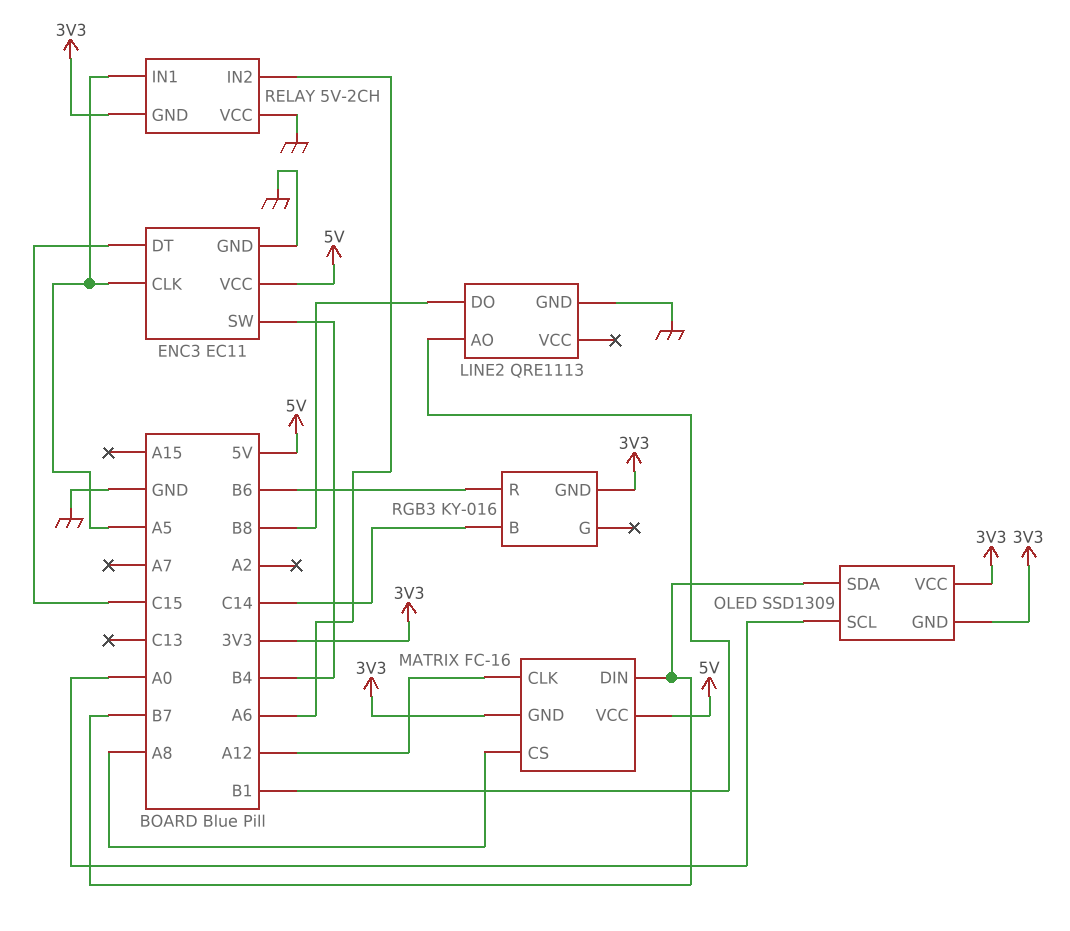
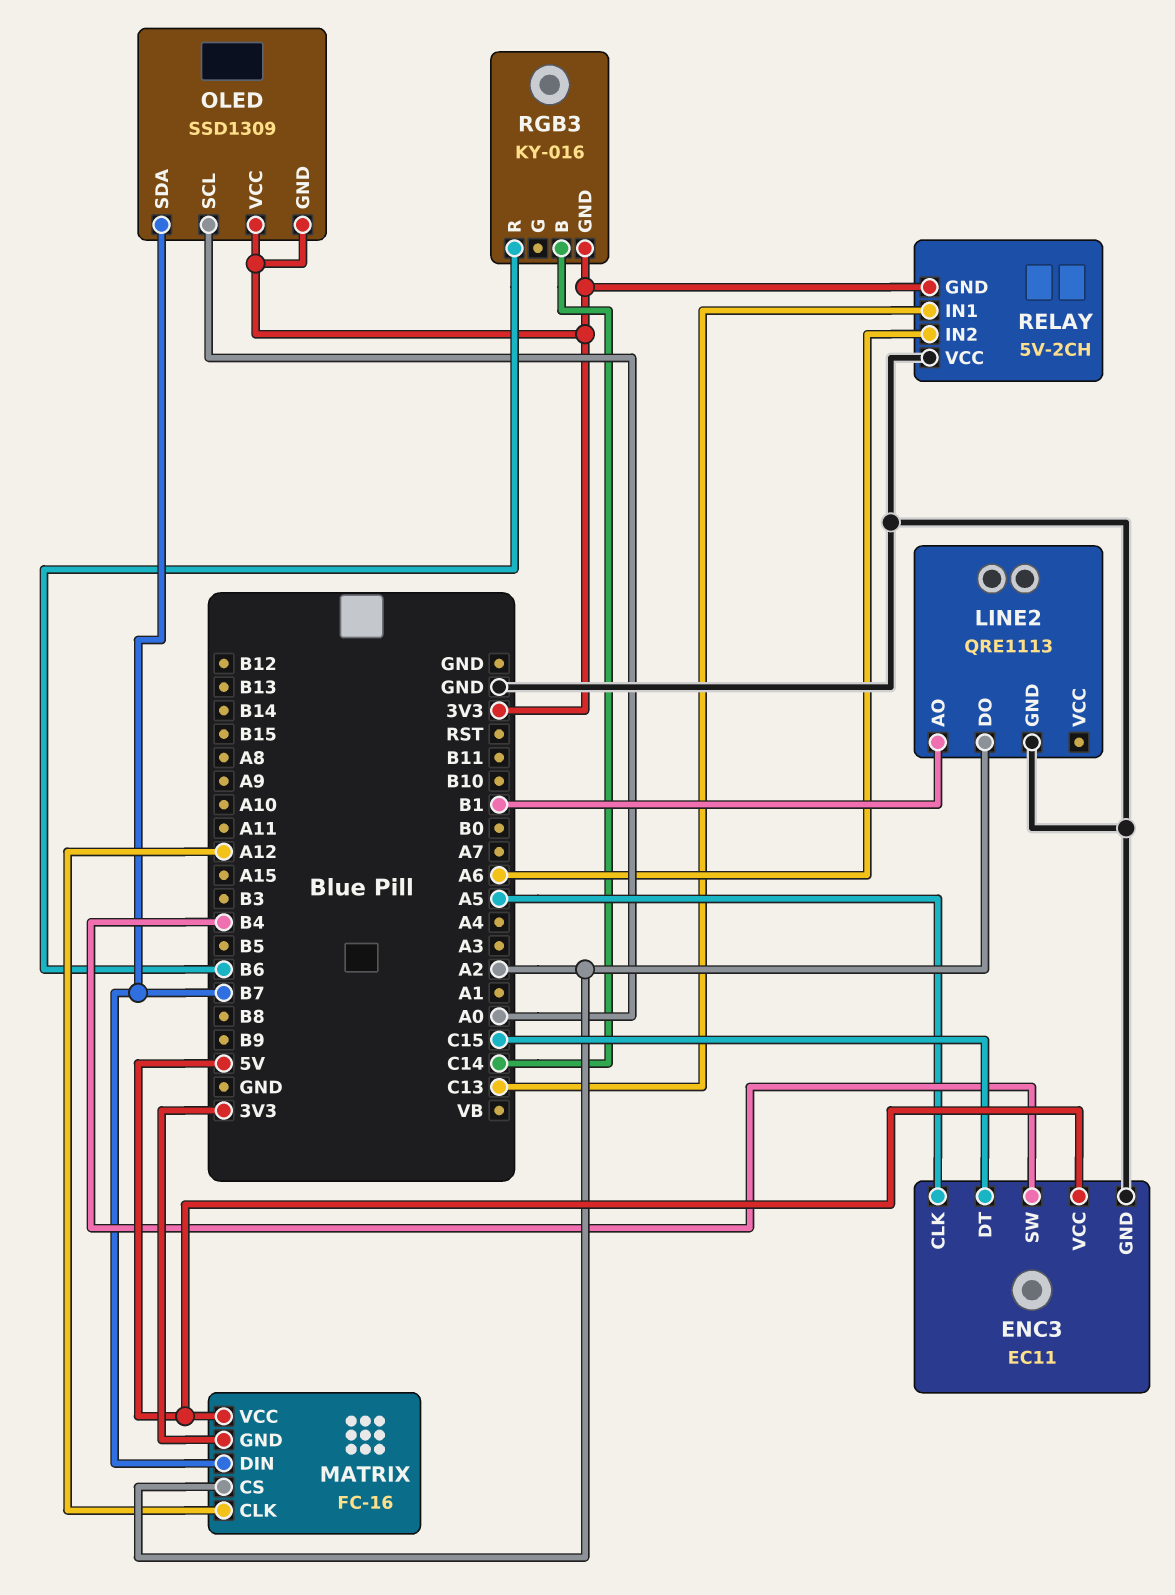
LINE2 pin DO: B8 -> A2
MATRIX pin CS: A8 -> A2
RELAY pin IN1: A5 -> C13

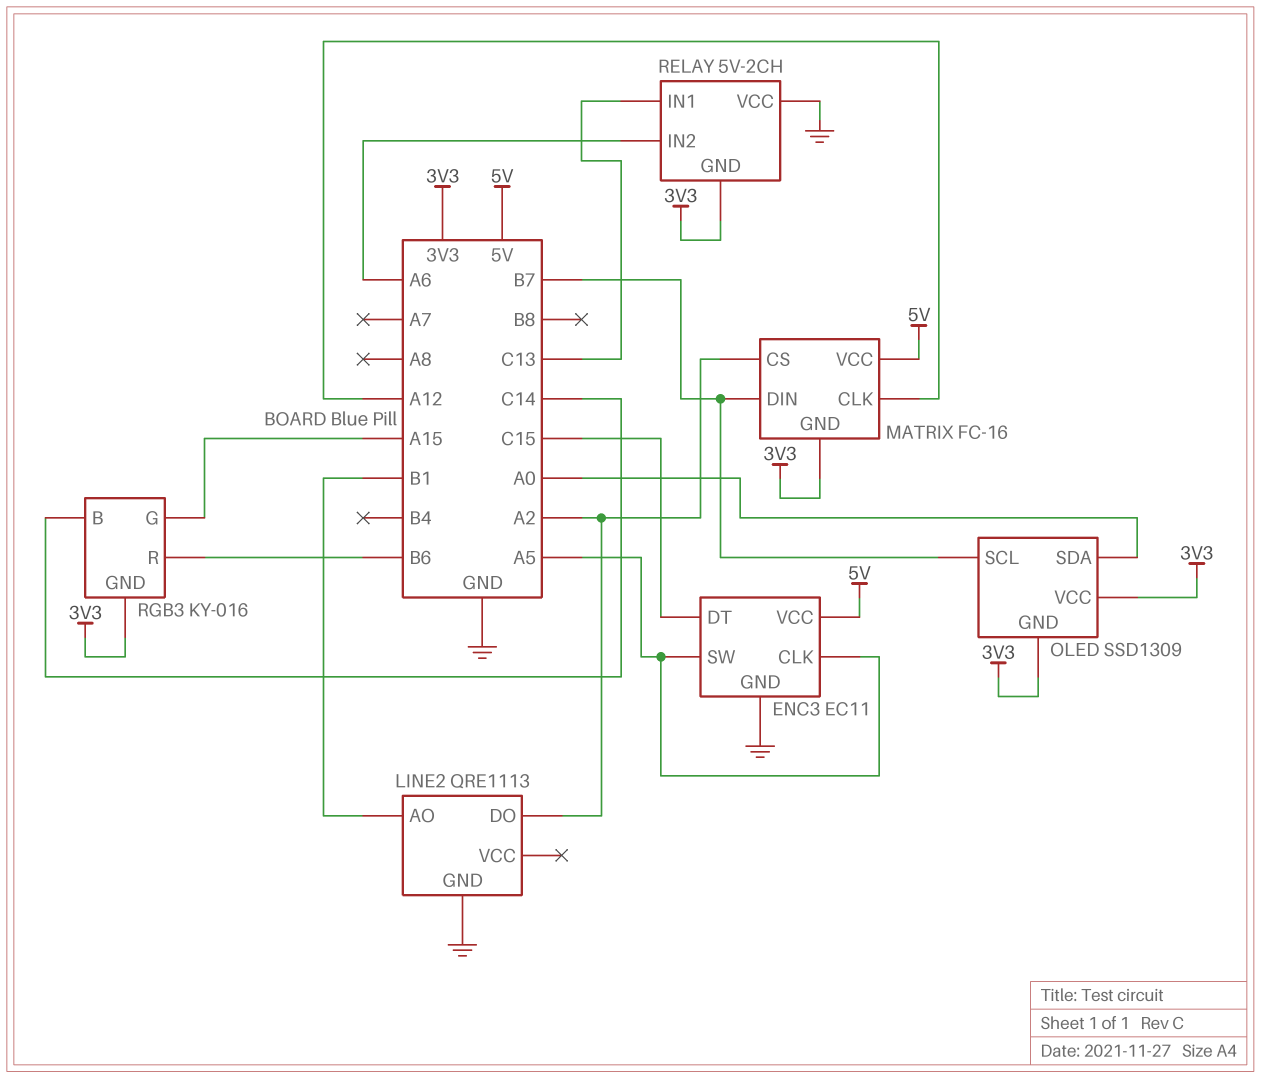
ENC3 pin SW: B4 -> A5
OLED pin SCL: A0 -> B7
OLED pin SDA: B7 -> A0
RGB3 pin G: none -> A15

